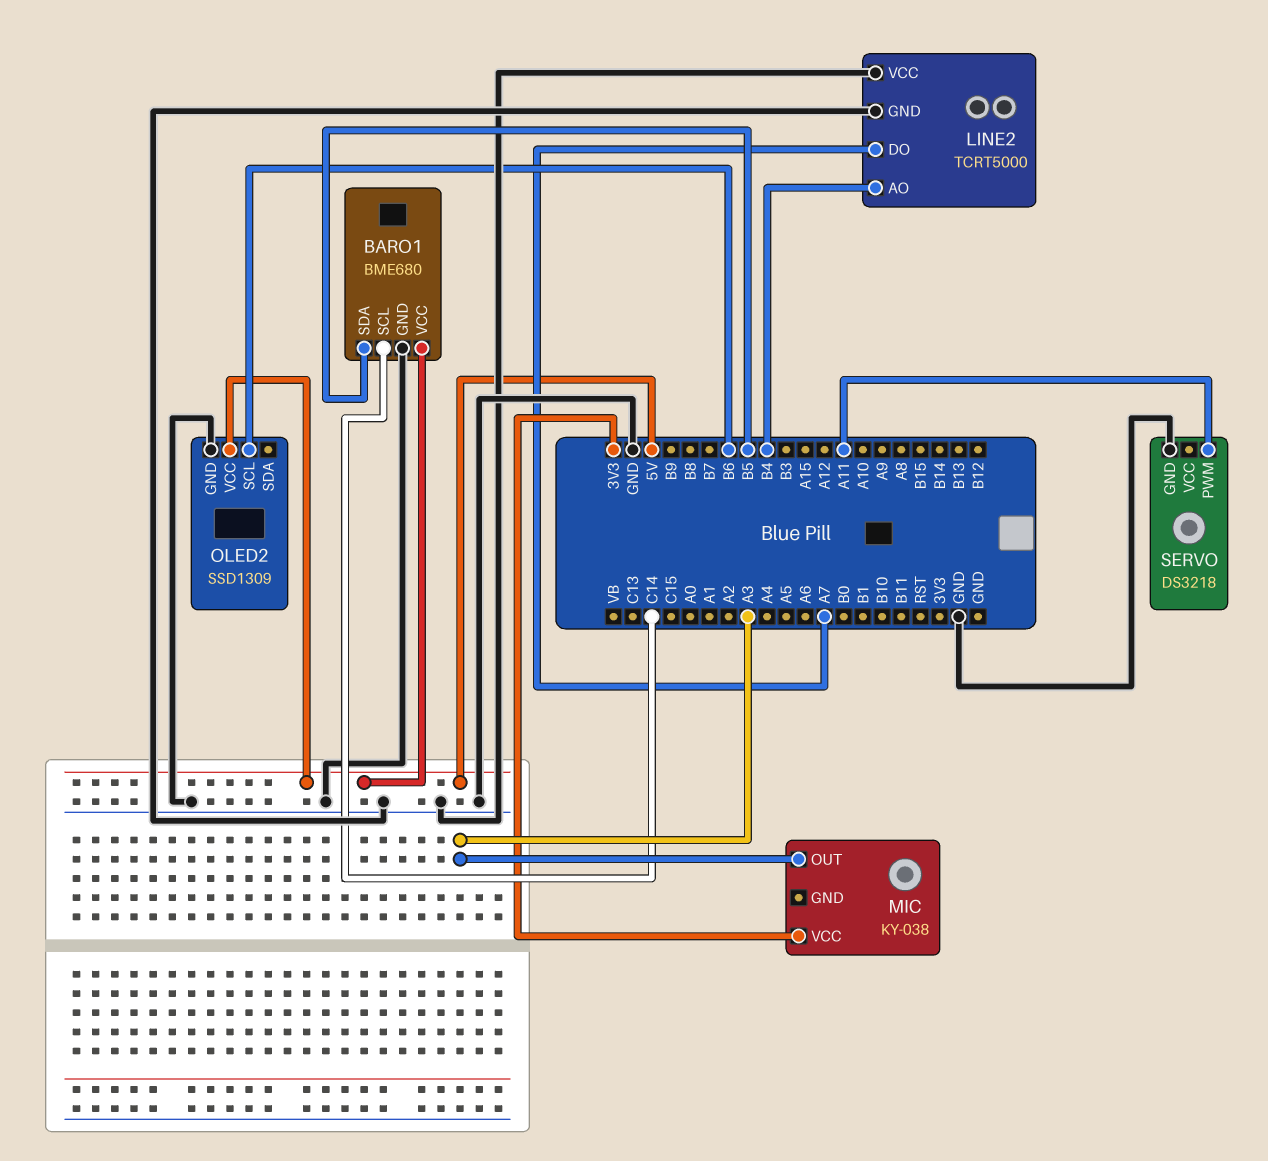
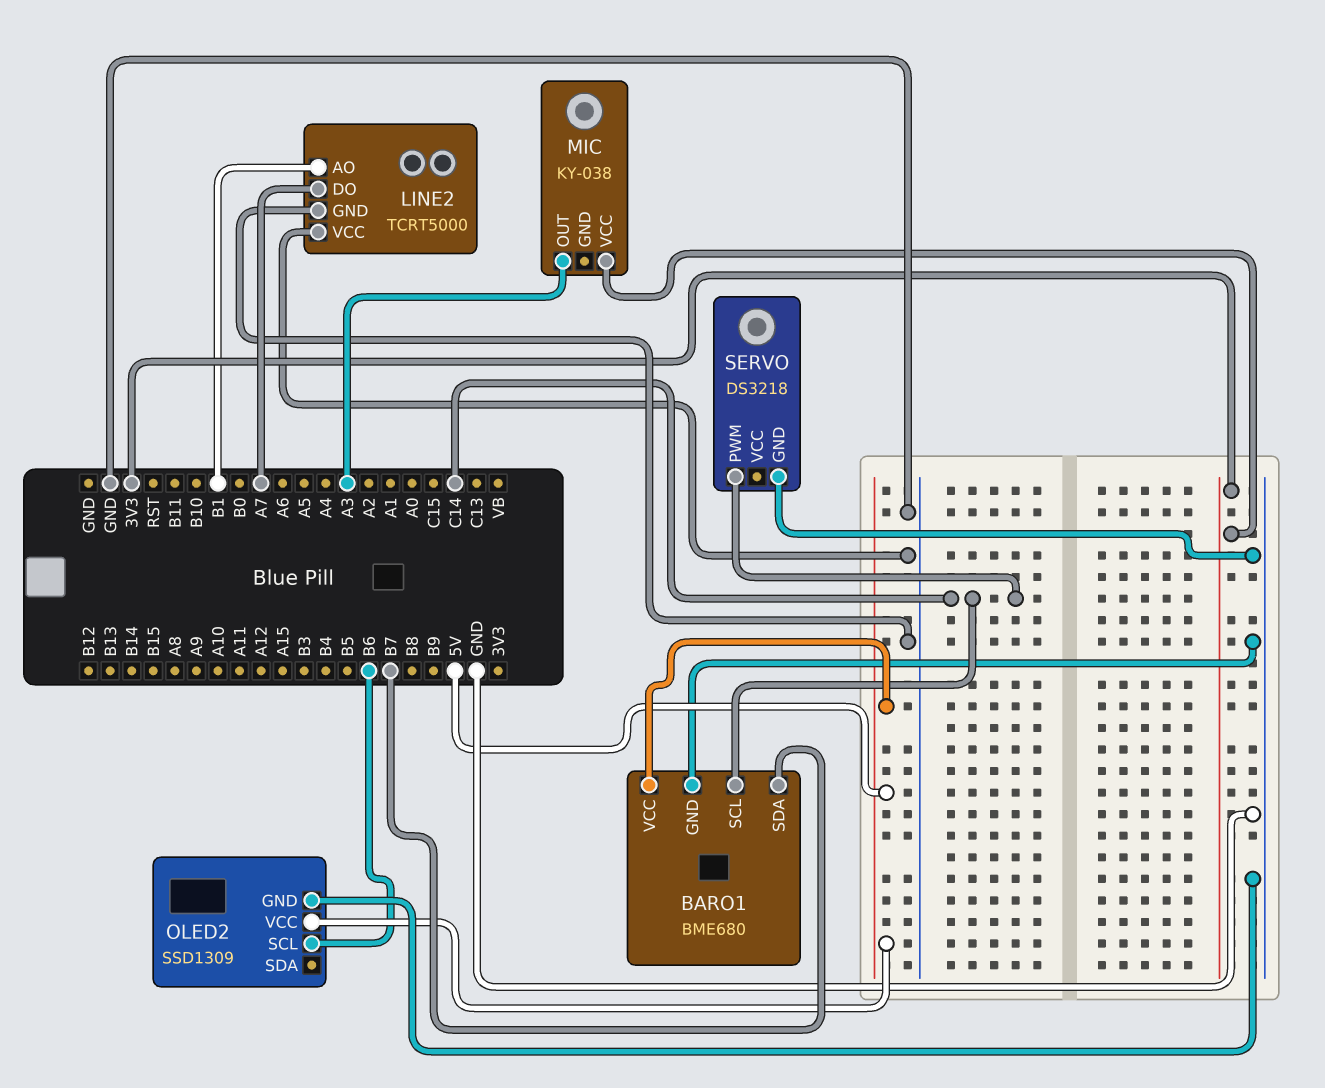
BARO1 pin SDA: B5 -> B7
LINE2 pin AO: B4 -> B1
SERVO pin PWM: A11 -> C14

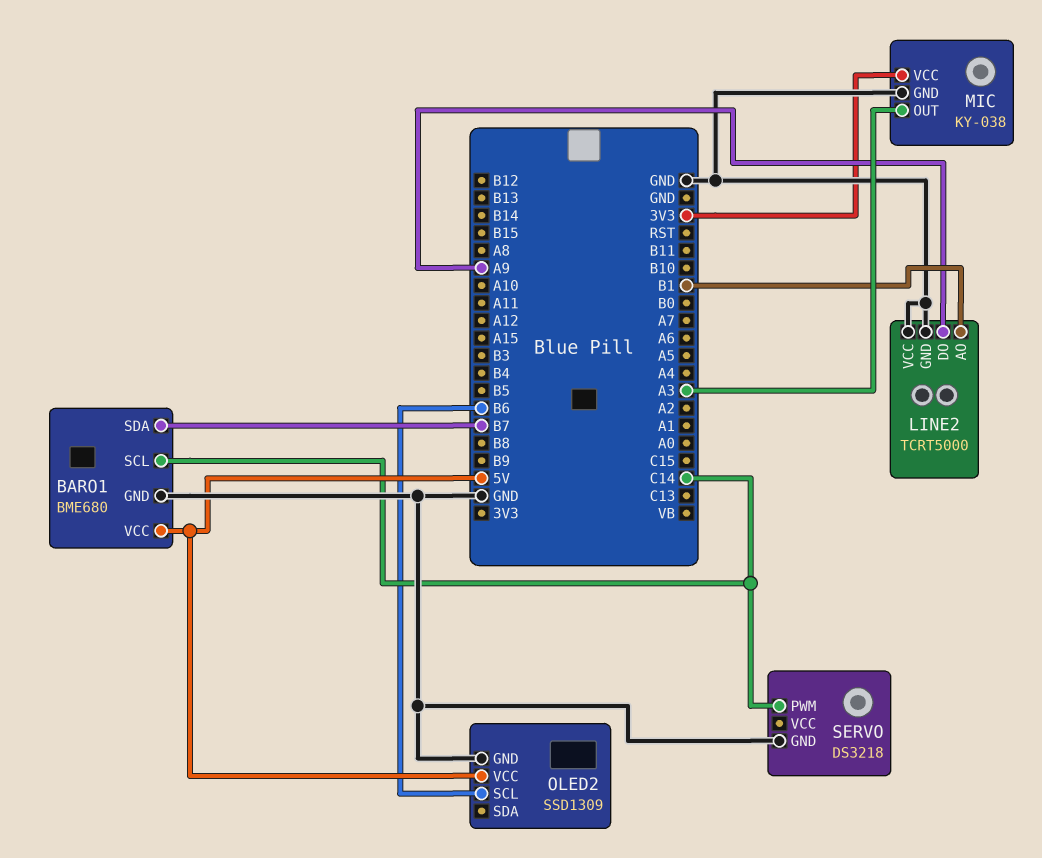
LINE2 pin DO: A7 -> A9
MIC pin GND: none -> GND

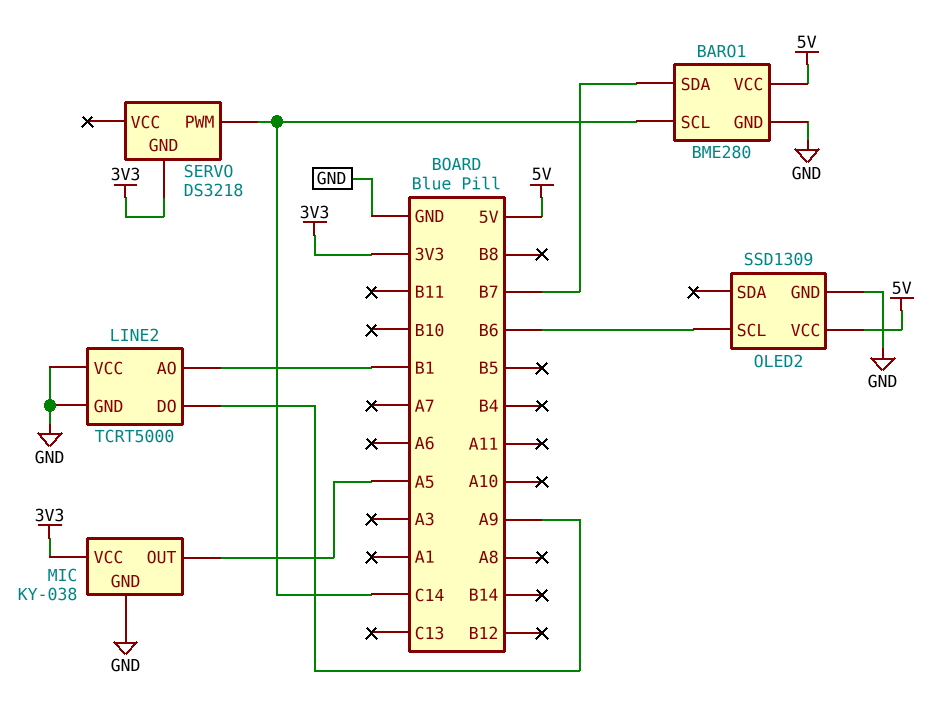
BARO1: BME680 -> BME280
MIC pin OUT: A3 -> A5
SERVO pin GND: GND -> 3V3

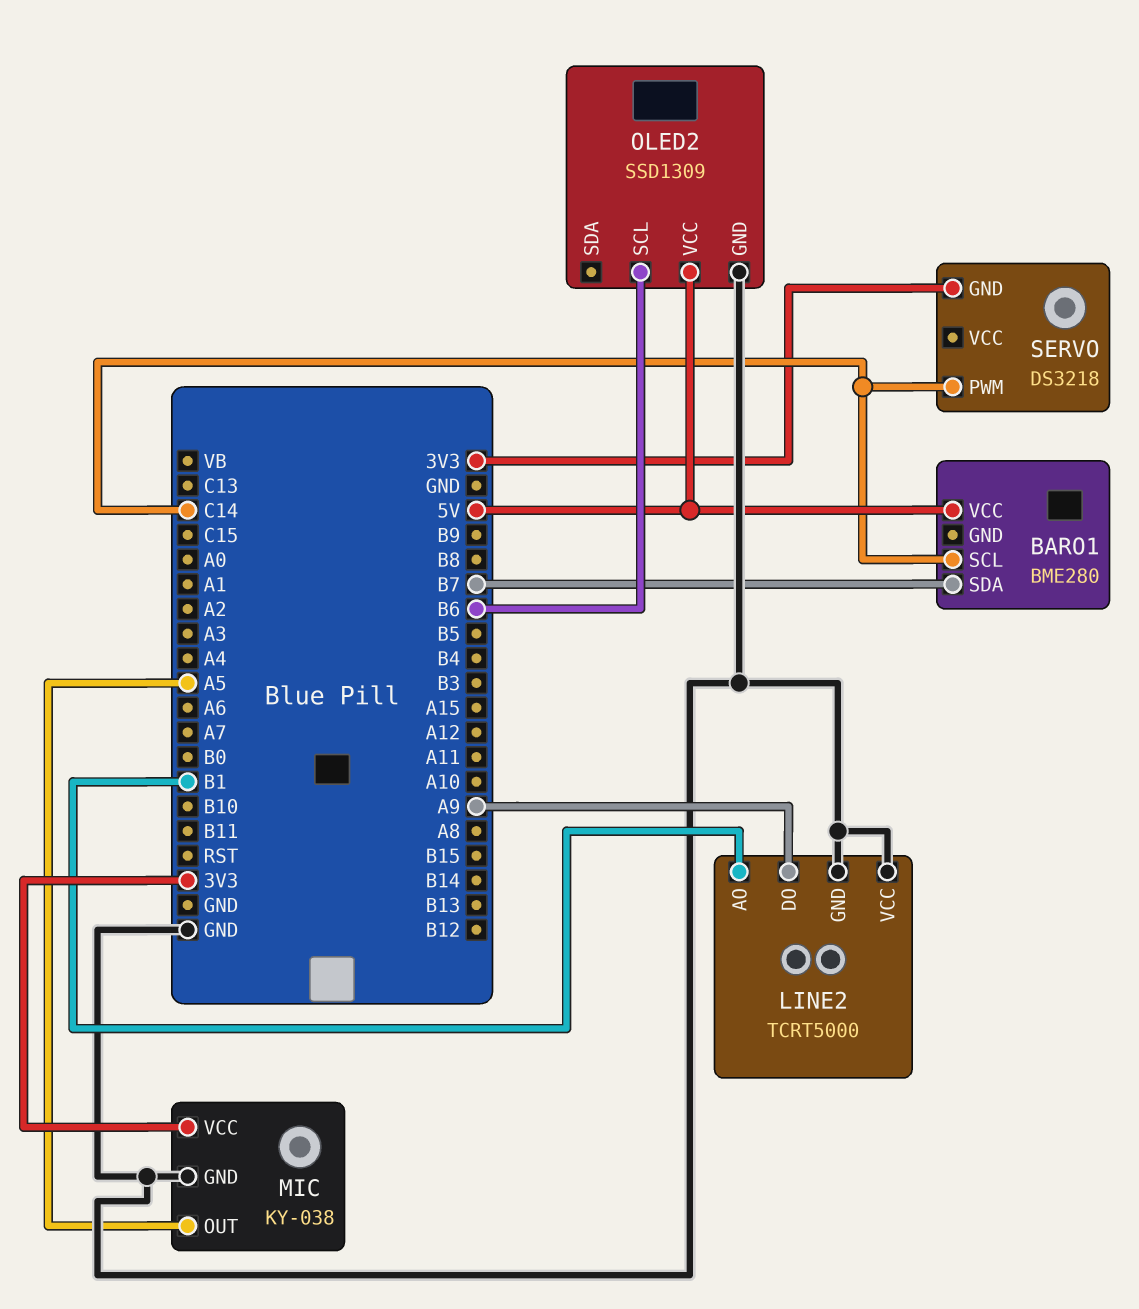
BARO1 pin GND: GND -> none

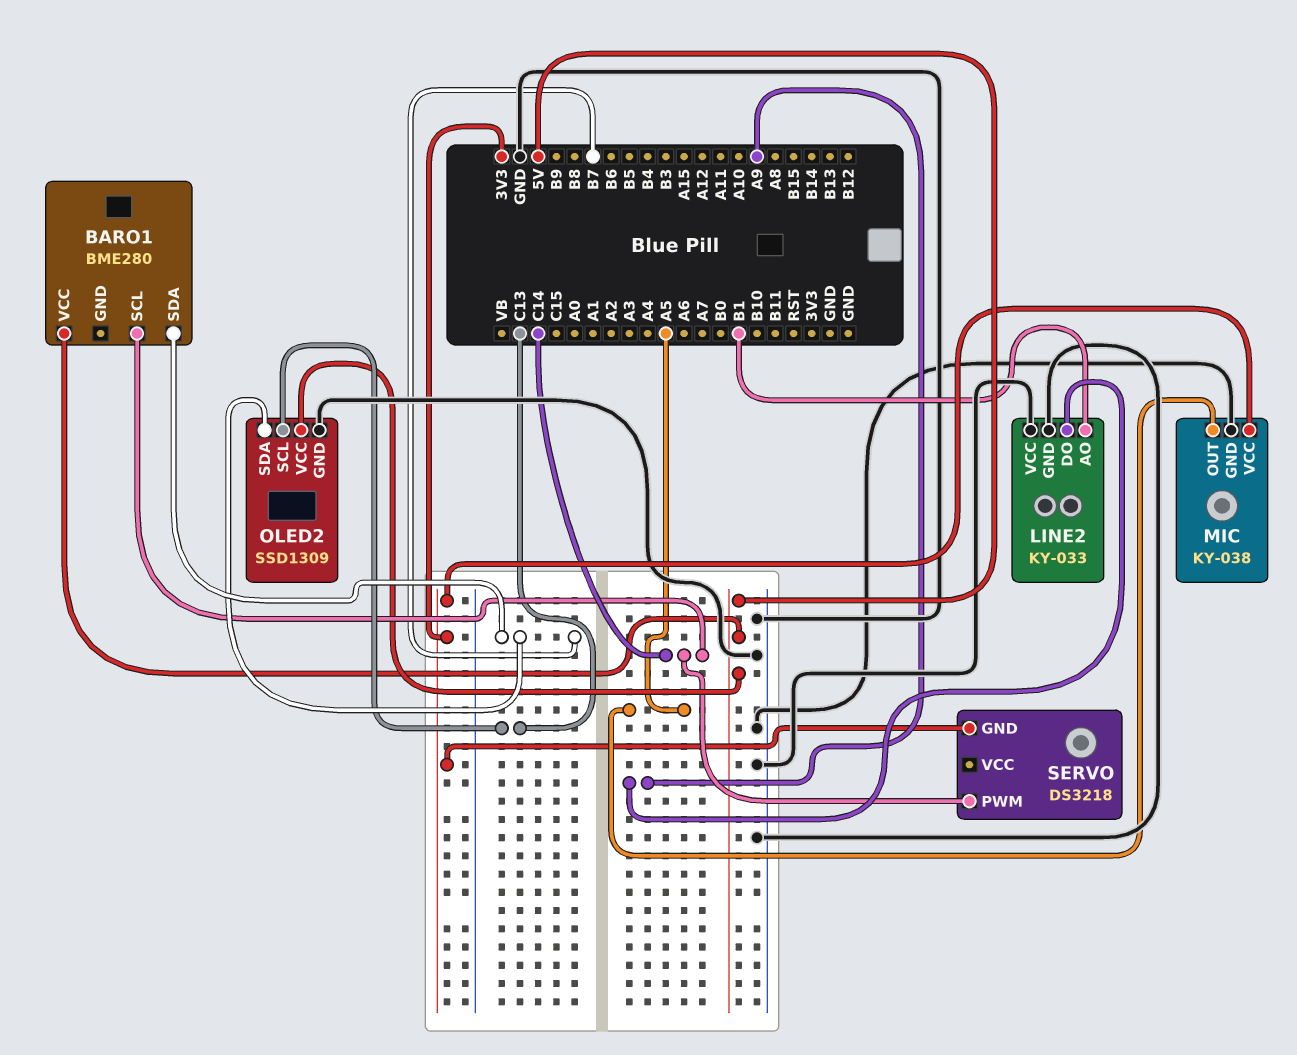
LINE2: TCRT5000 -> KY-033
OLED2 pin SCL: B6 -> C13
OLED2 pin SDA: none -> B7

